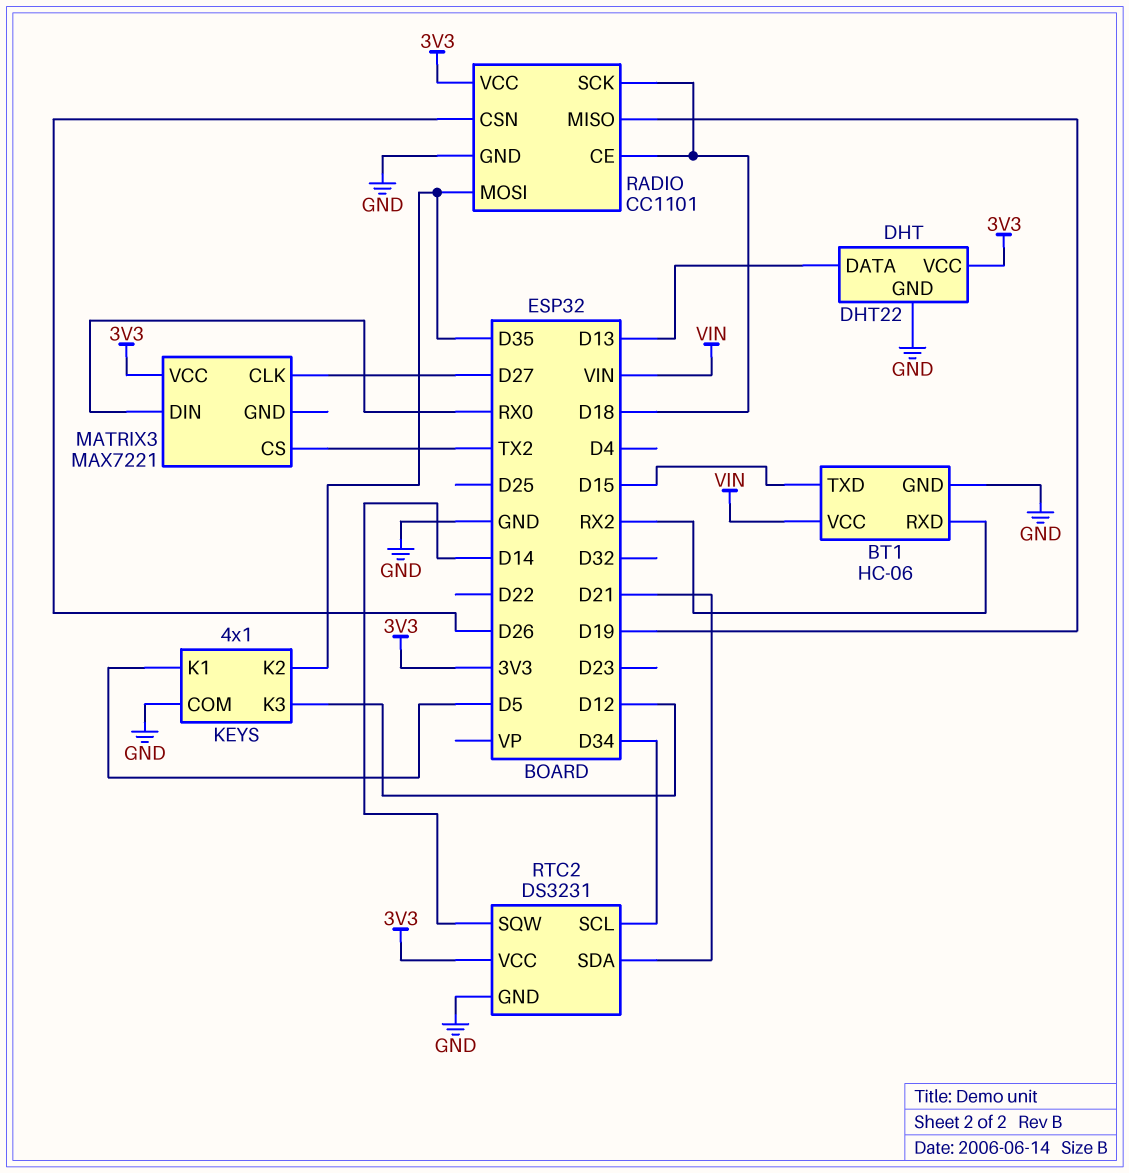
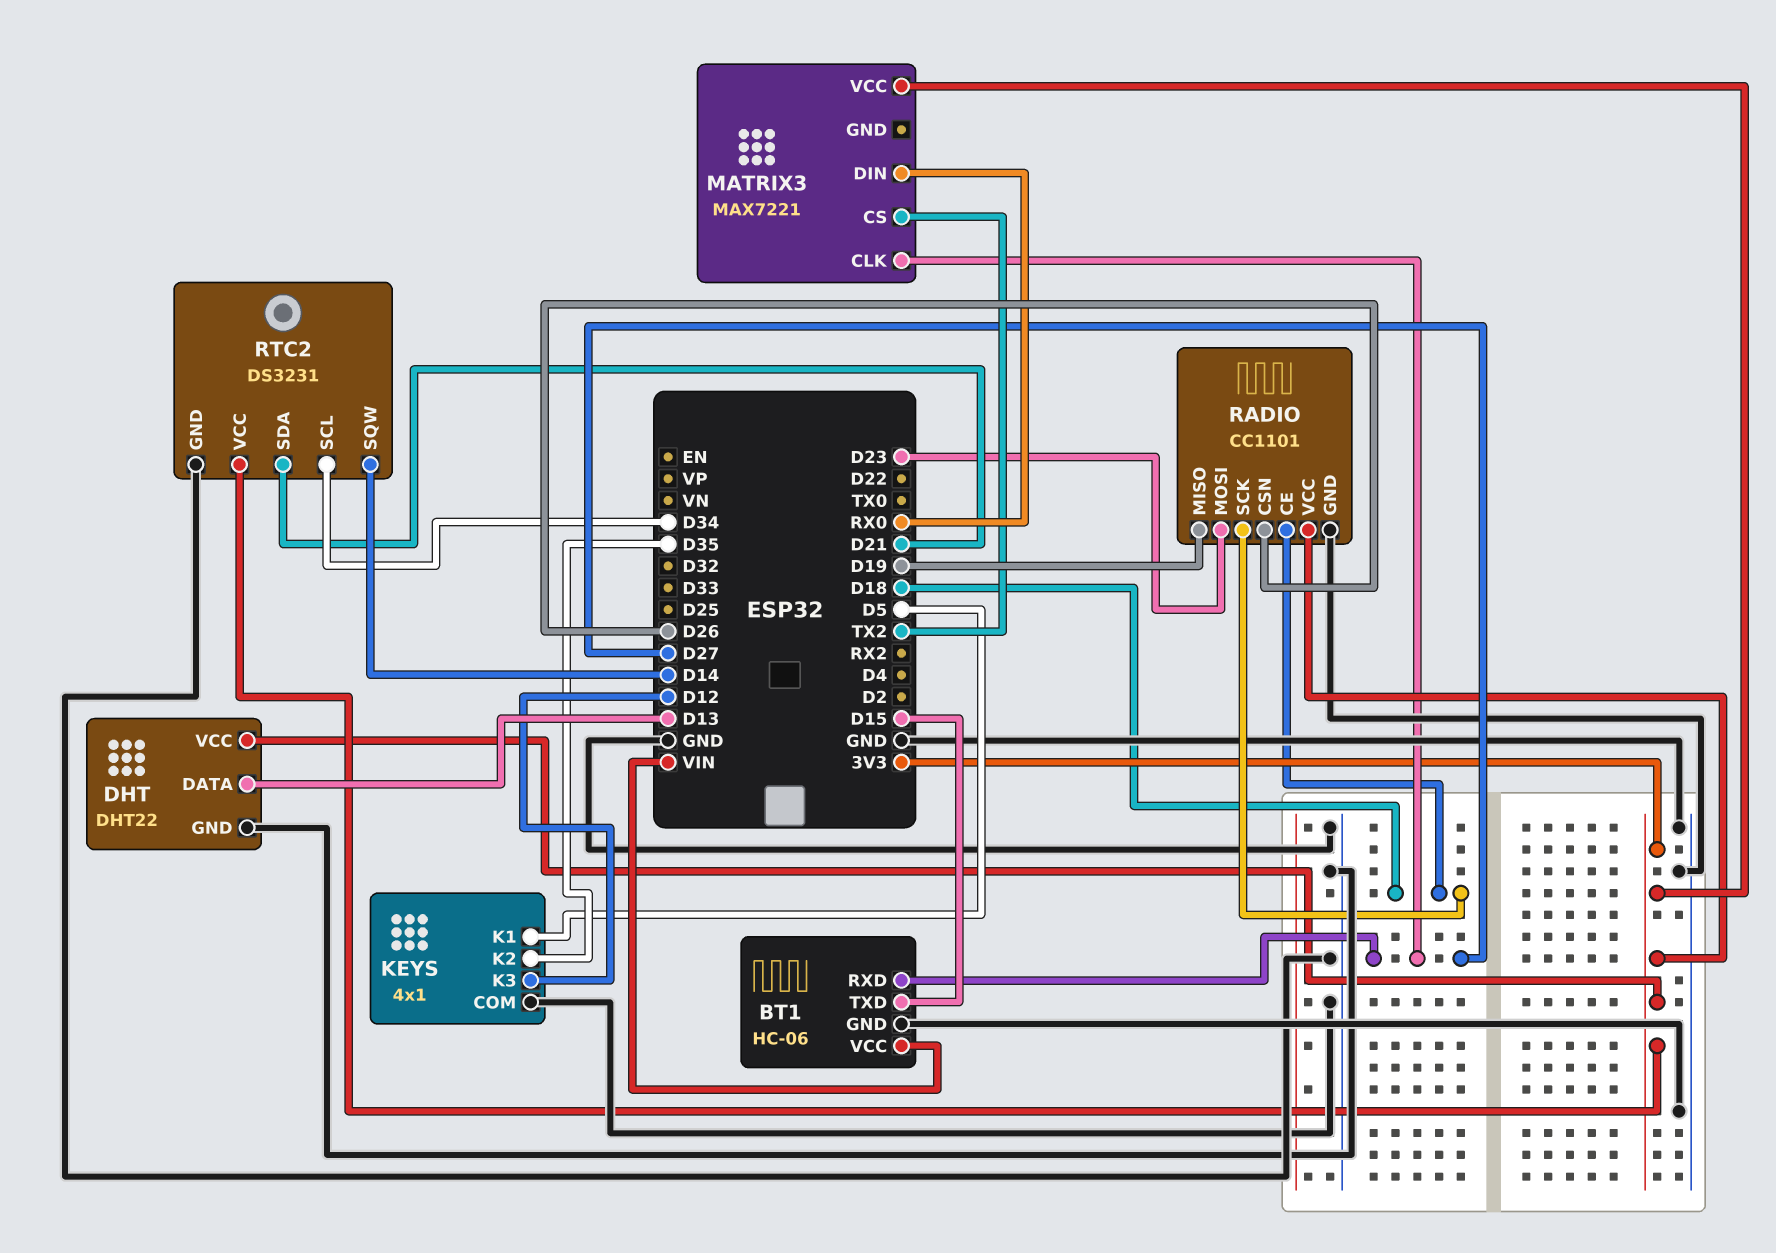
BT1 pin RXD: RX2 -> D27
RADIO pin MOSI: D35 -> D23

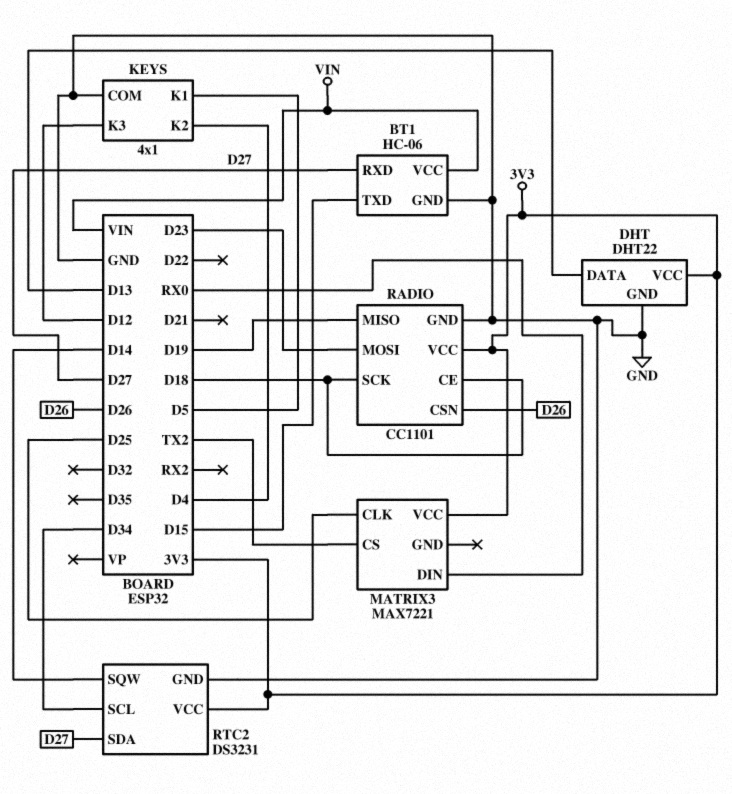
KEYS pin K2: D35 -> D4
MATRIX3 pin CLK: D27 -> D25
RTC2 pin SDA: D21 -> D27

